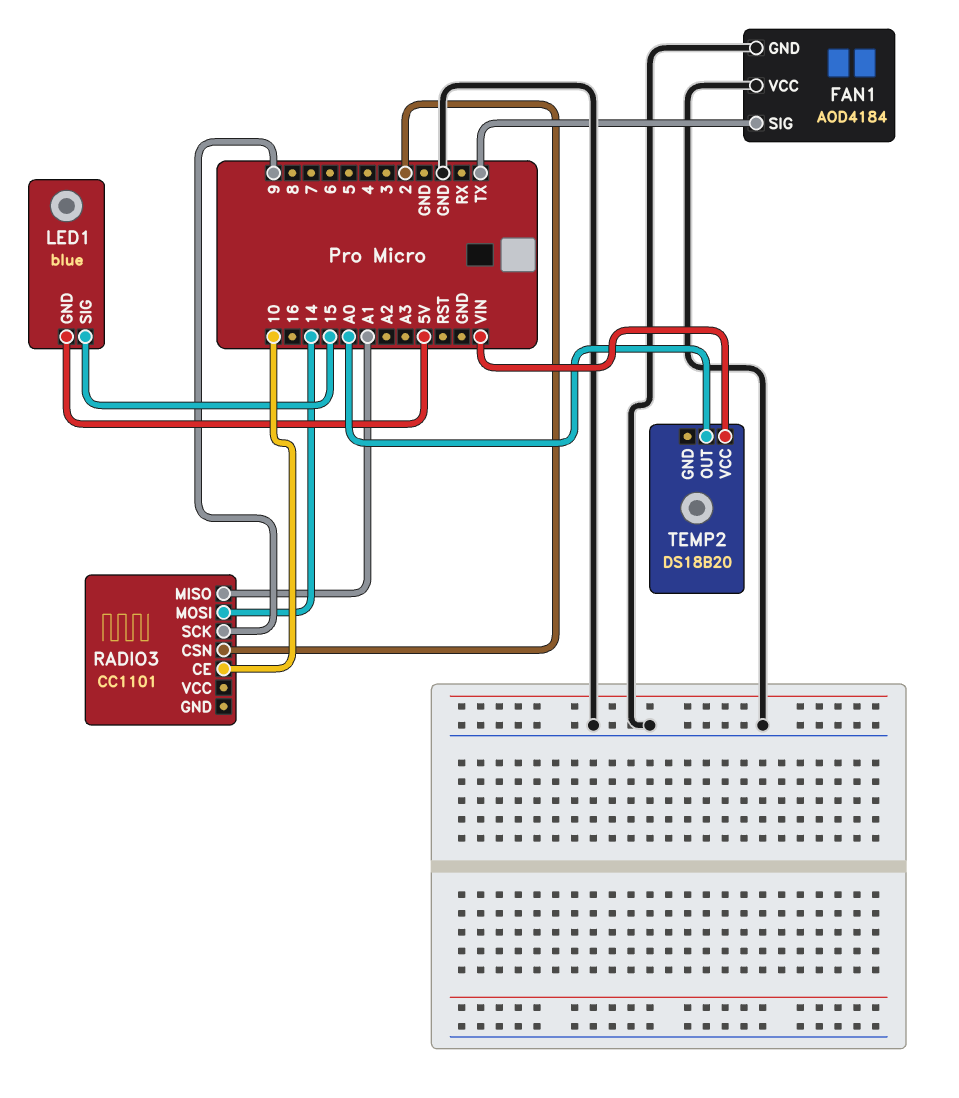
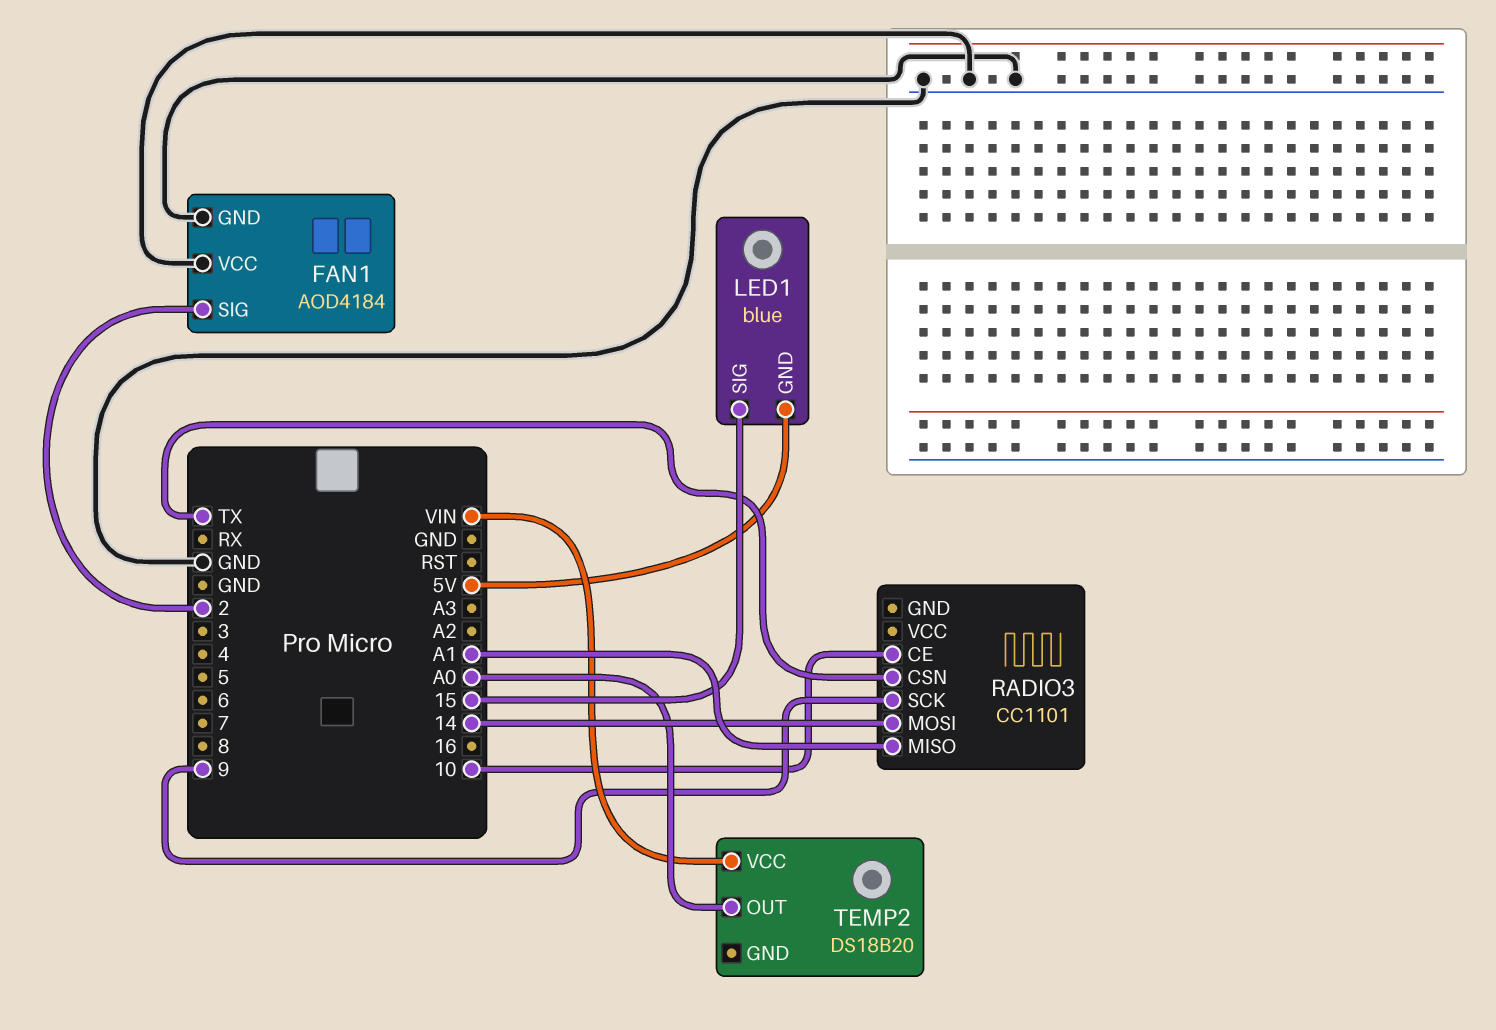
FAN1 pin SIG: TX -> 2
RADIO3 pin CSN: 2 -> TX

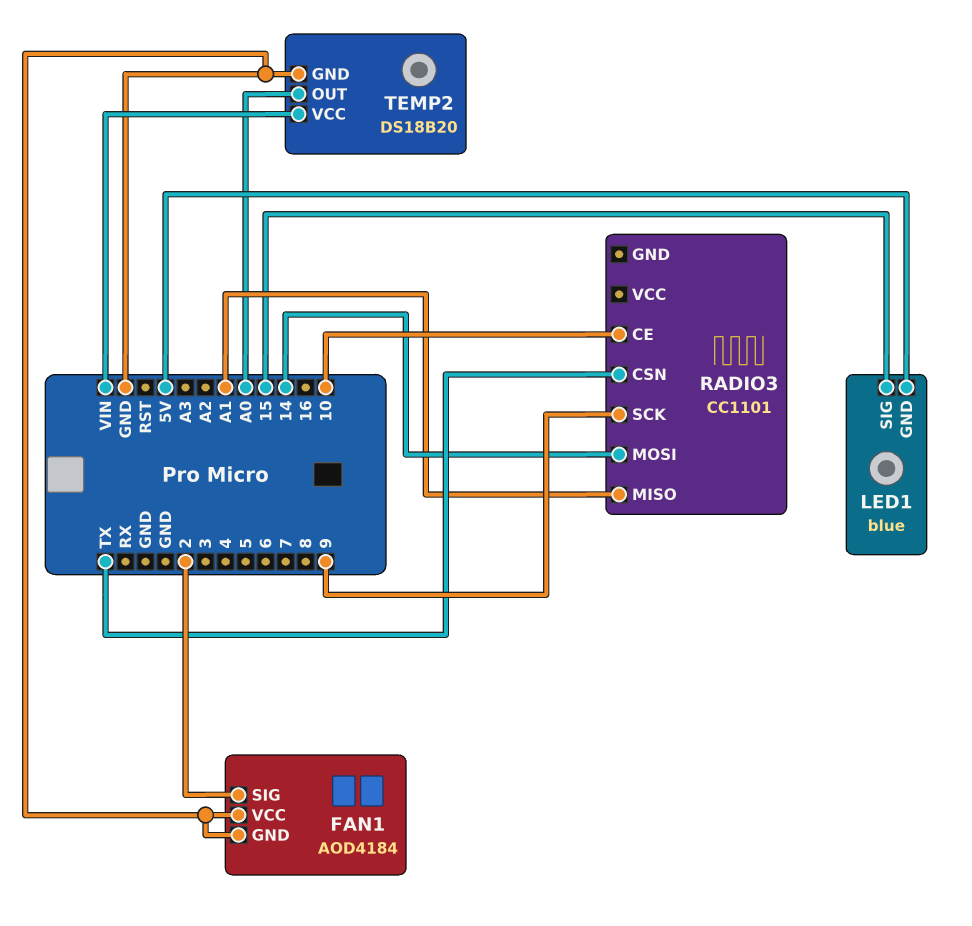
TEMP2 pin GND: none -> GND

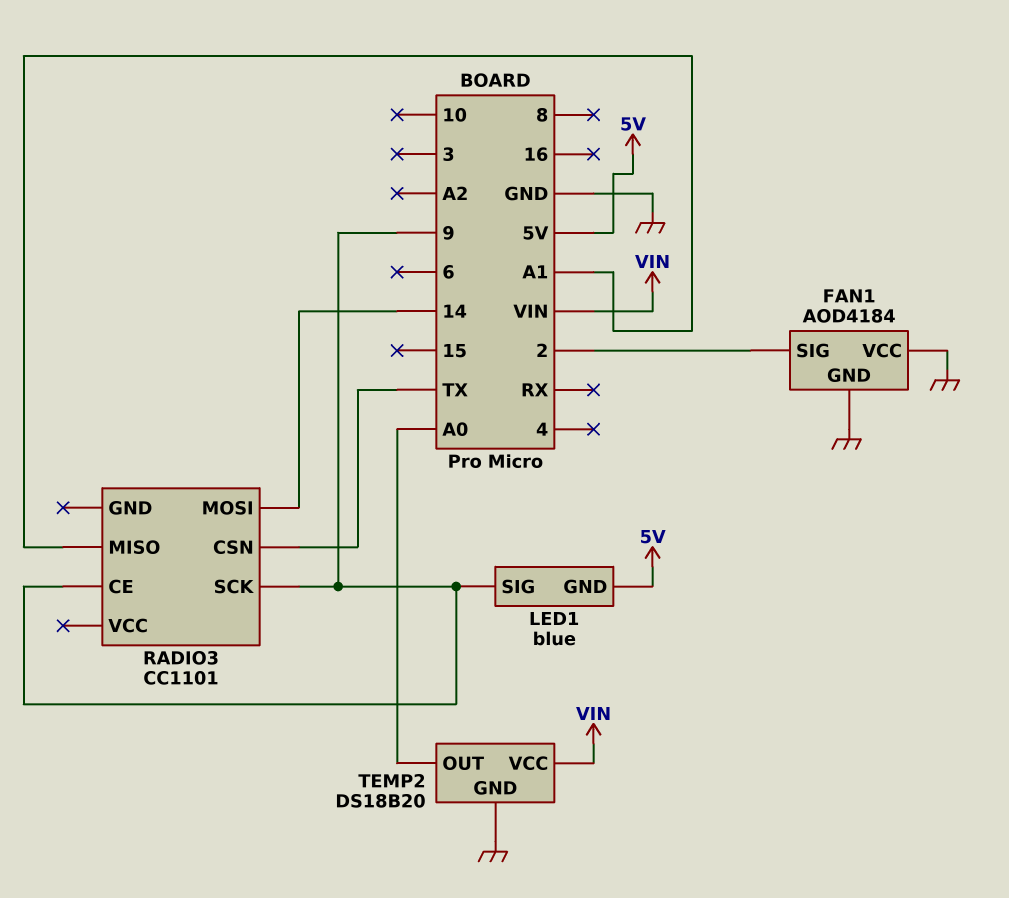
LED1 pin SIG: 15 -> 9
RADIO3 pin CE: 10 -> 9

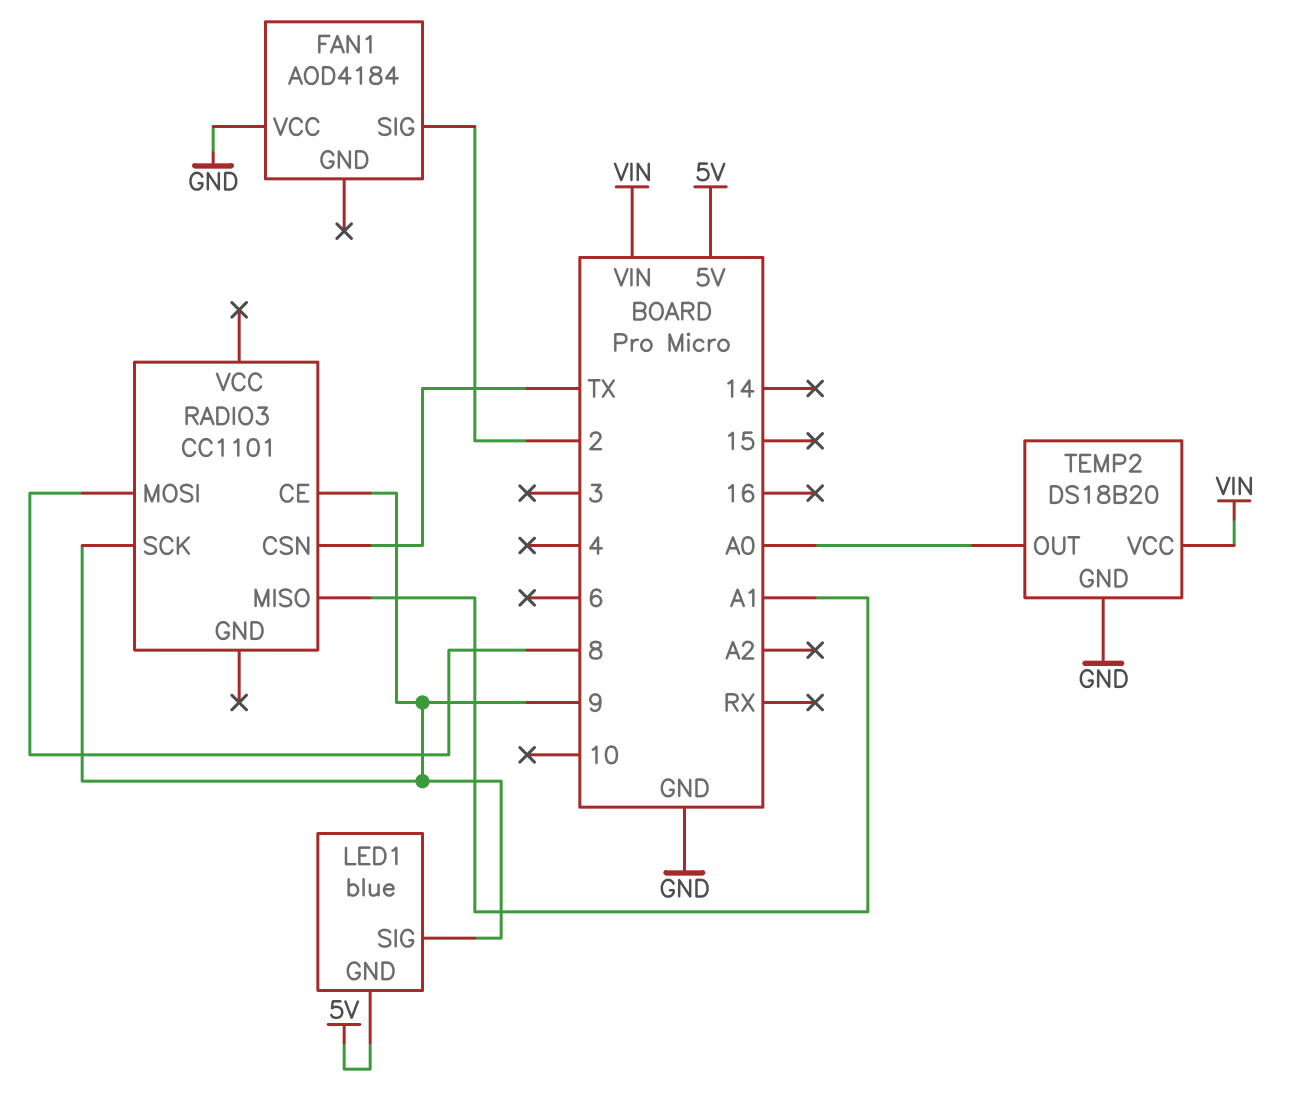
FAN1 pin GND: GND -> none
RADIO3 pin MOSI: 14 -> 8

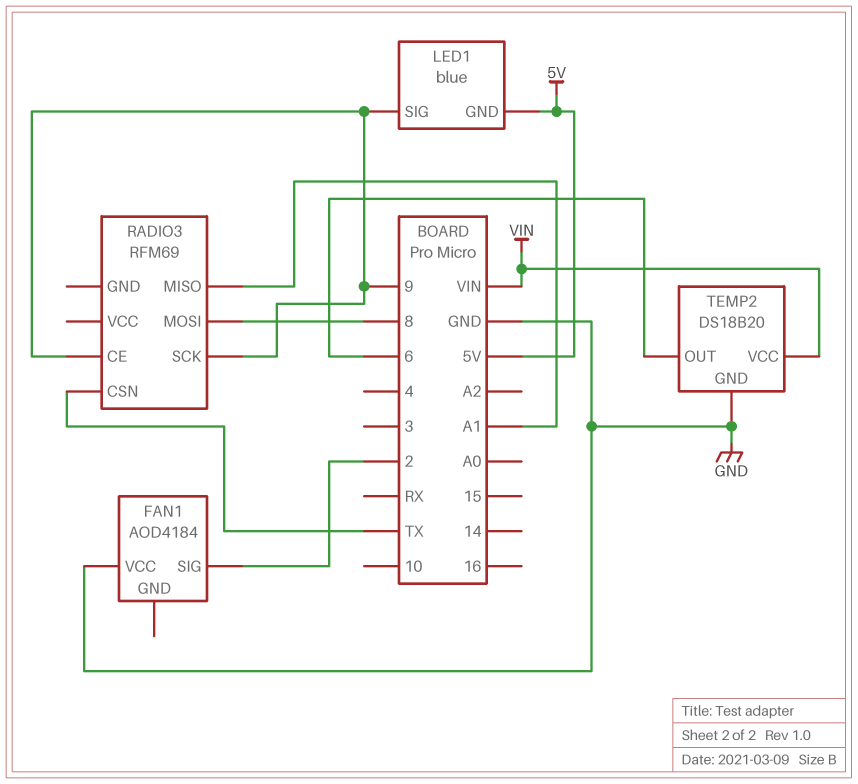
RADIO3: CC1101 -> RFM69
TEMP2 pin OUT: A0 -> 6

